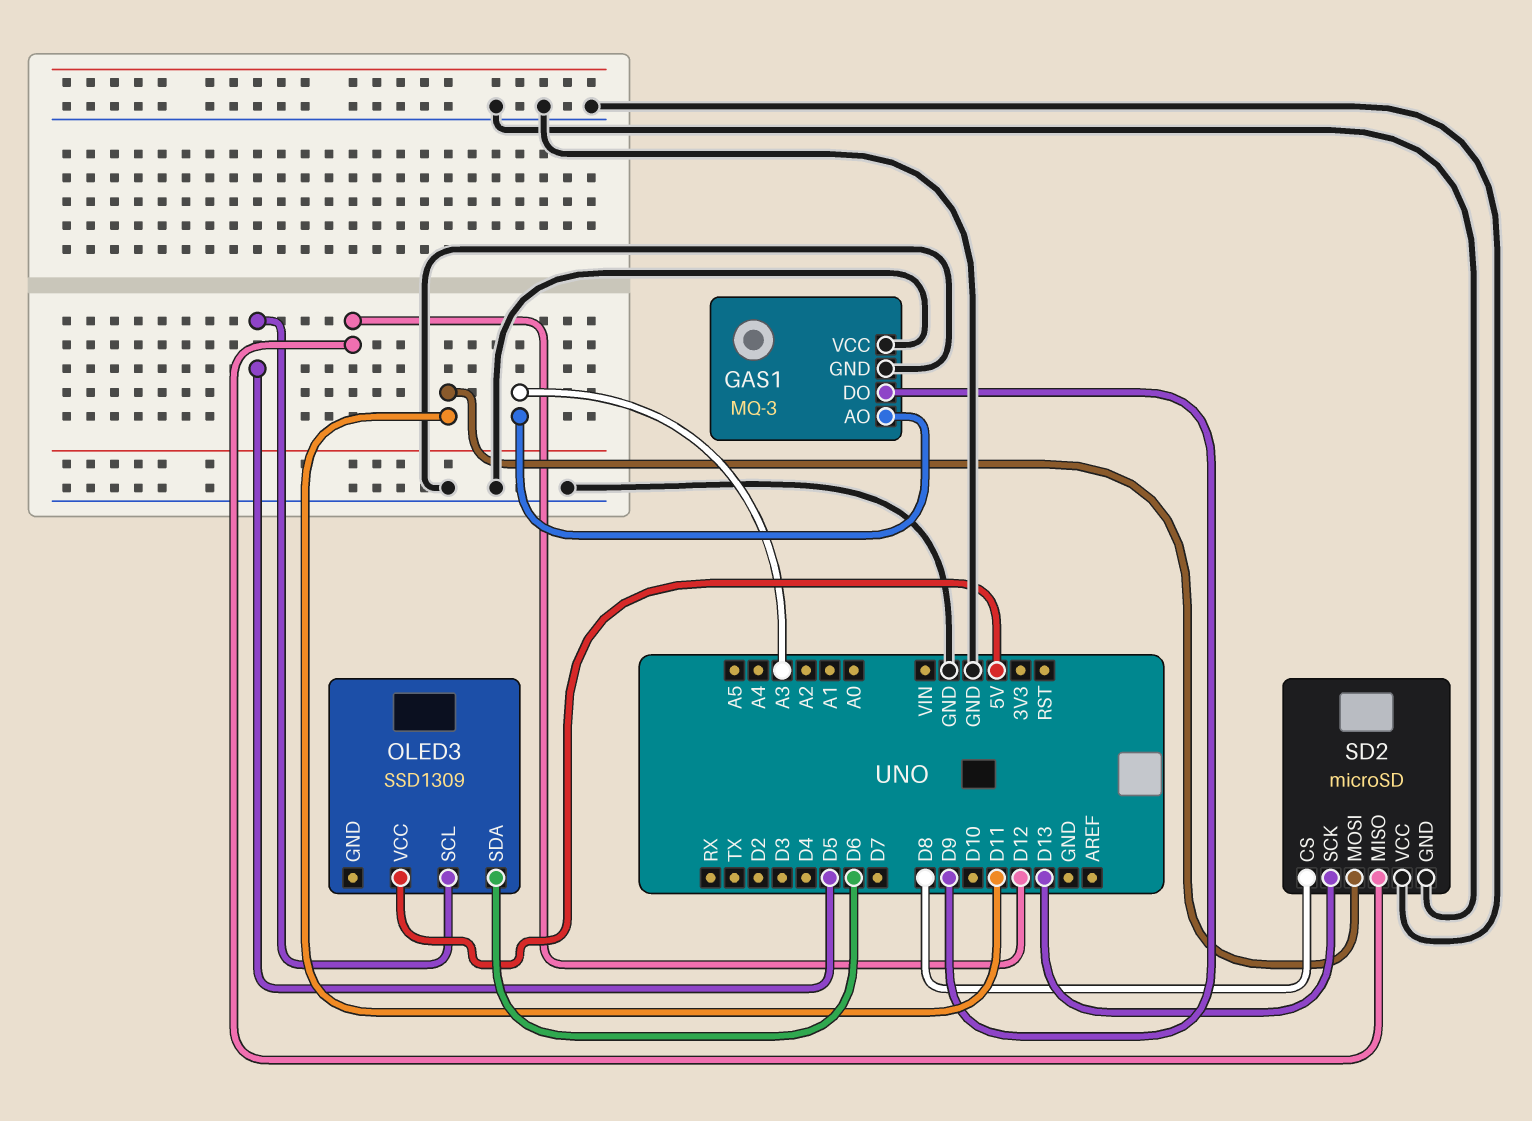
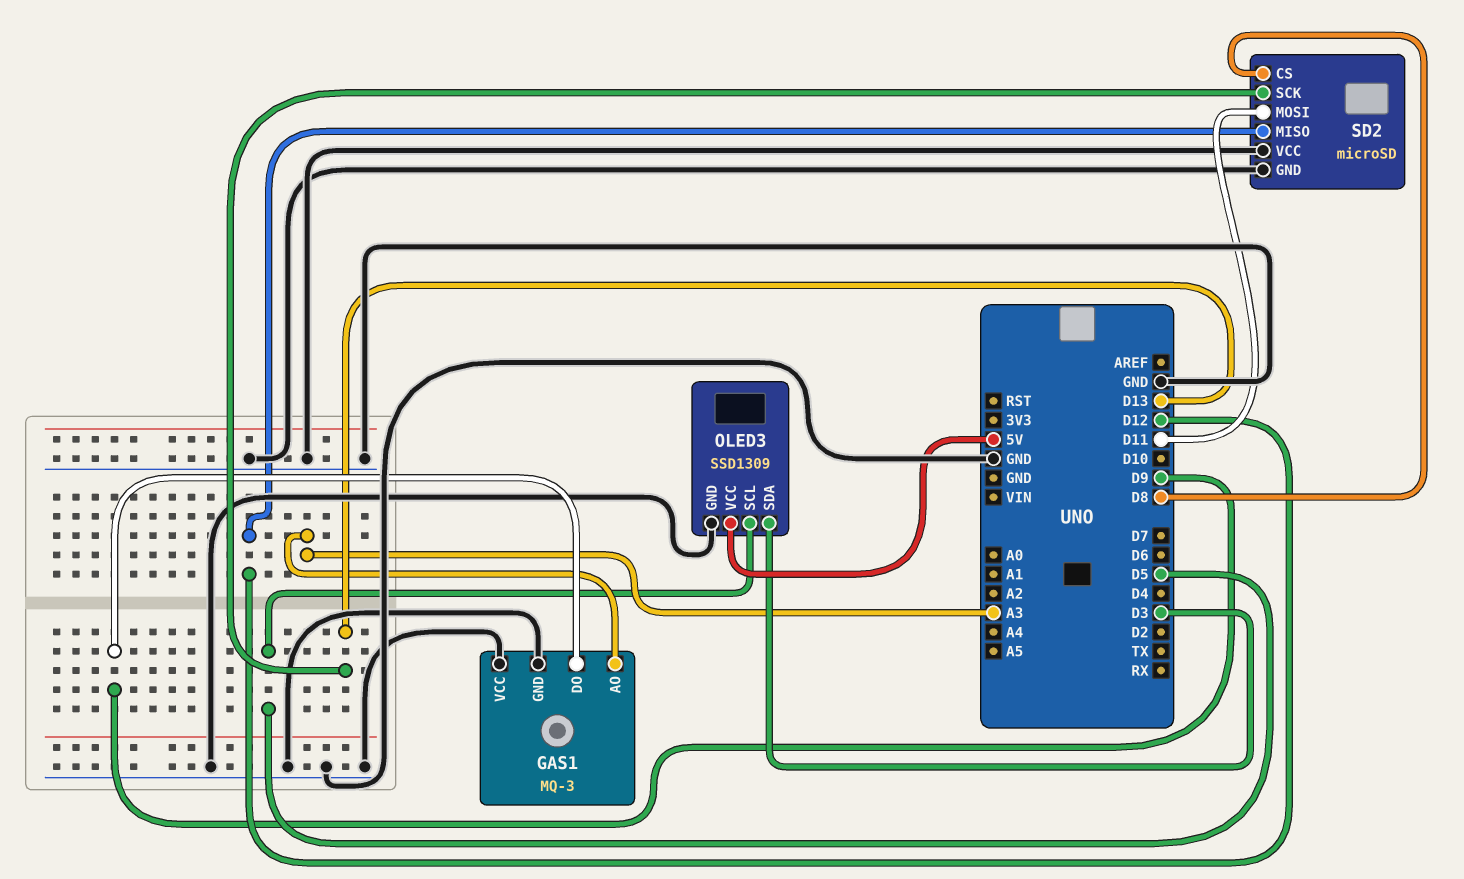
OLED3 pin GND: none -> GND
OLED3 pin SDA: D6 -> D3

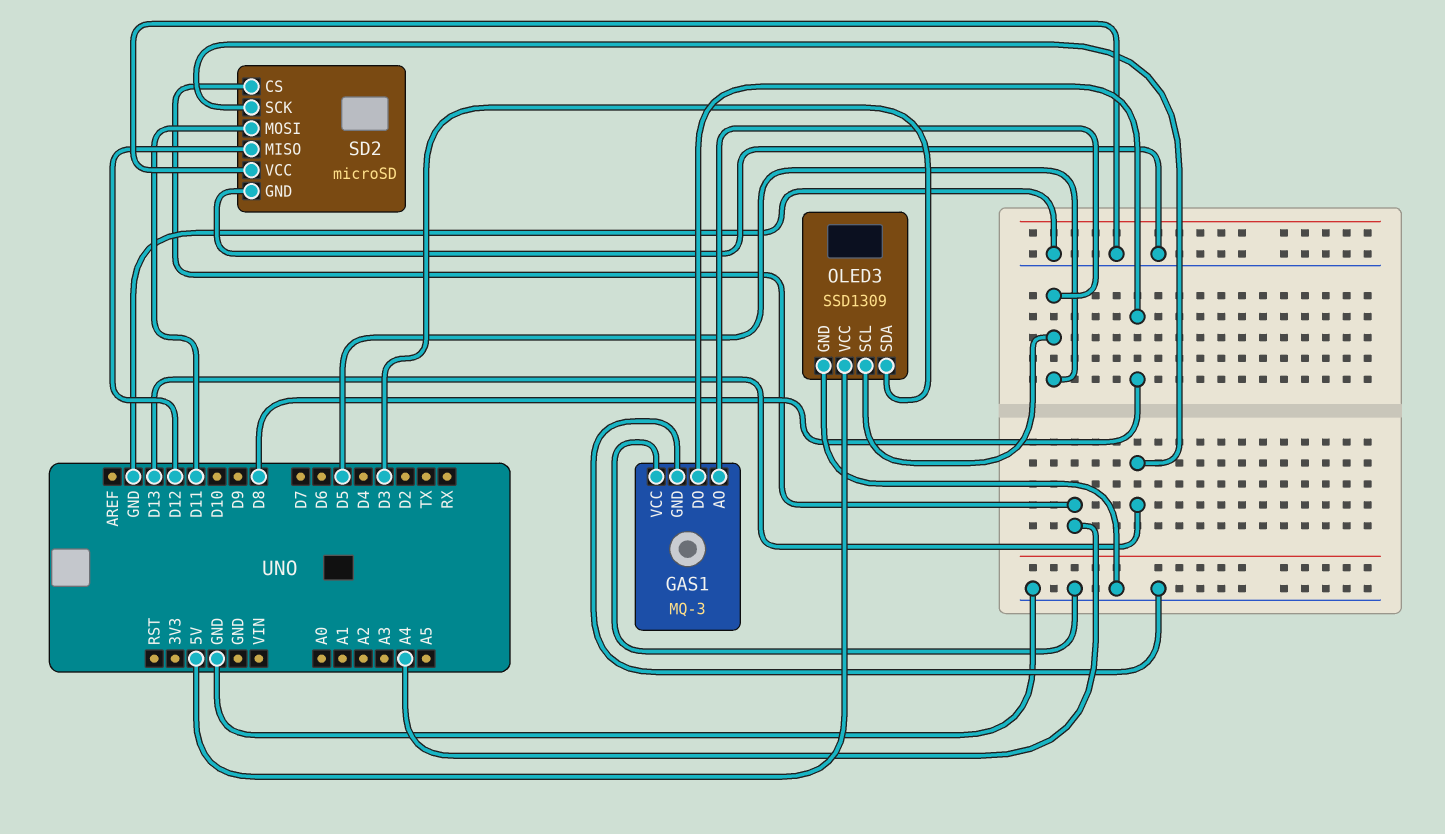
GAS1 pin AO: A3 -> D5
GAS1 pin DO: D9 -> D8
SD2 pin CS: D8 -> A4

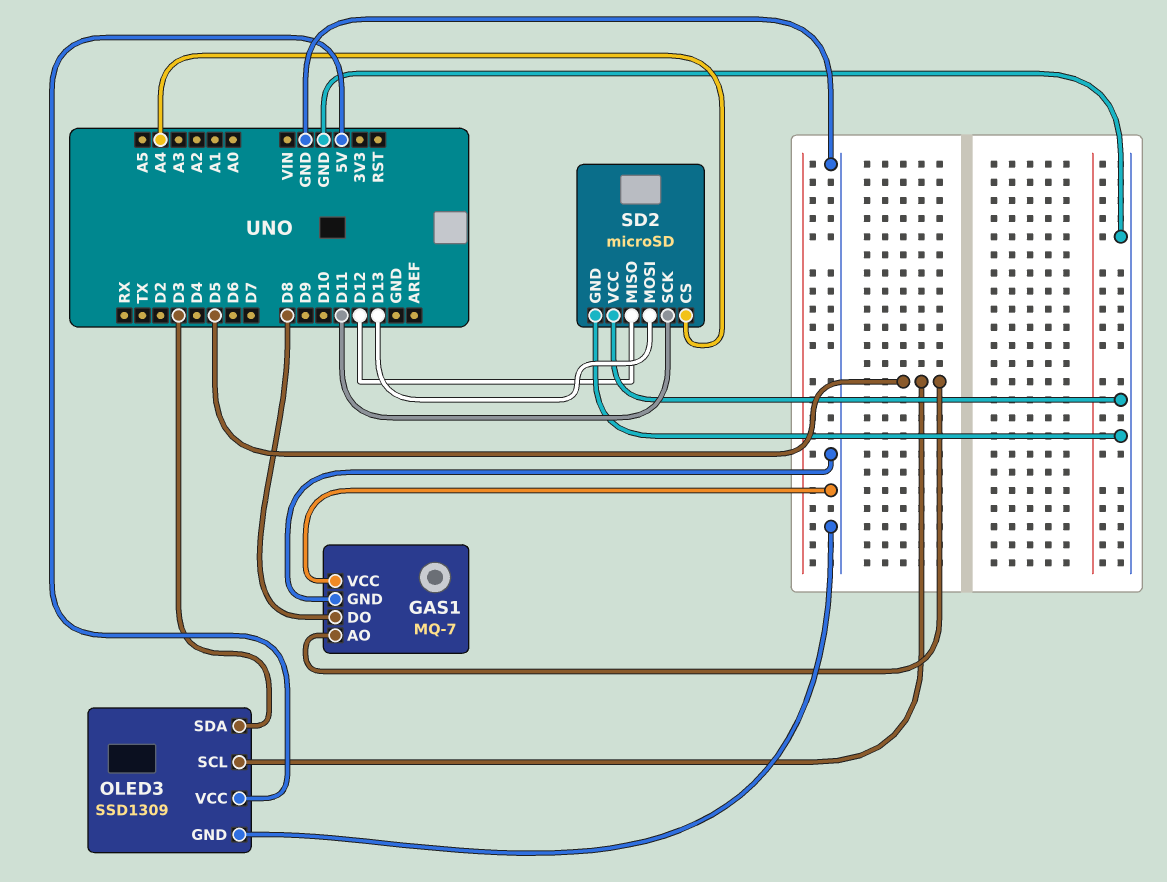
GAS1: MQ-3 -> MQ-7
SD2 pin MOSI: D11 -> D13
SD2 pin SCK: D13 -> D11

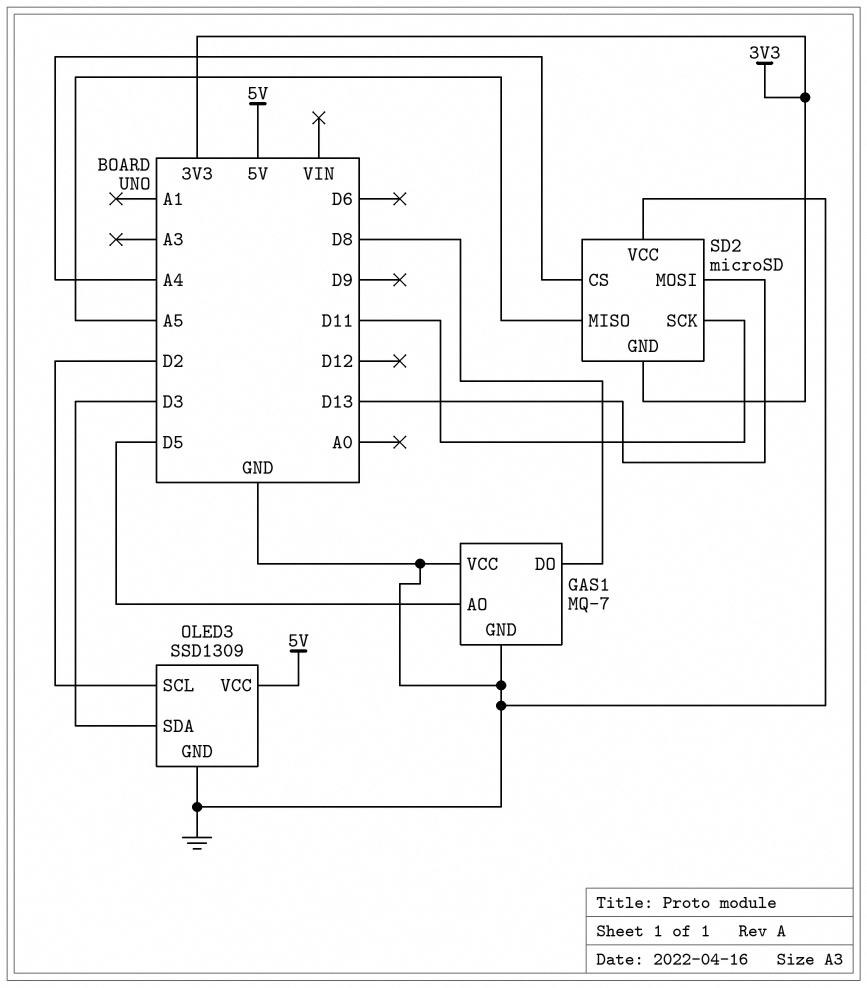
OLED3 pin SCL: D5 -> D2
SD2 pin GND: GND -> 3V3
SD2 pin MISO: D12 -> A5

